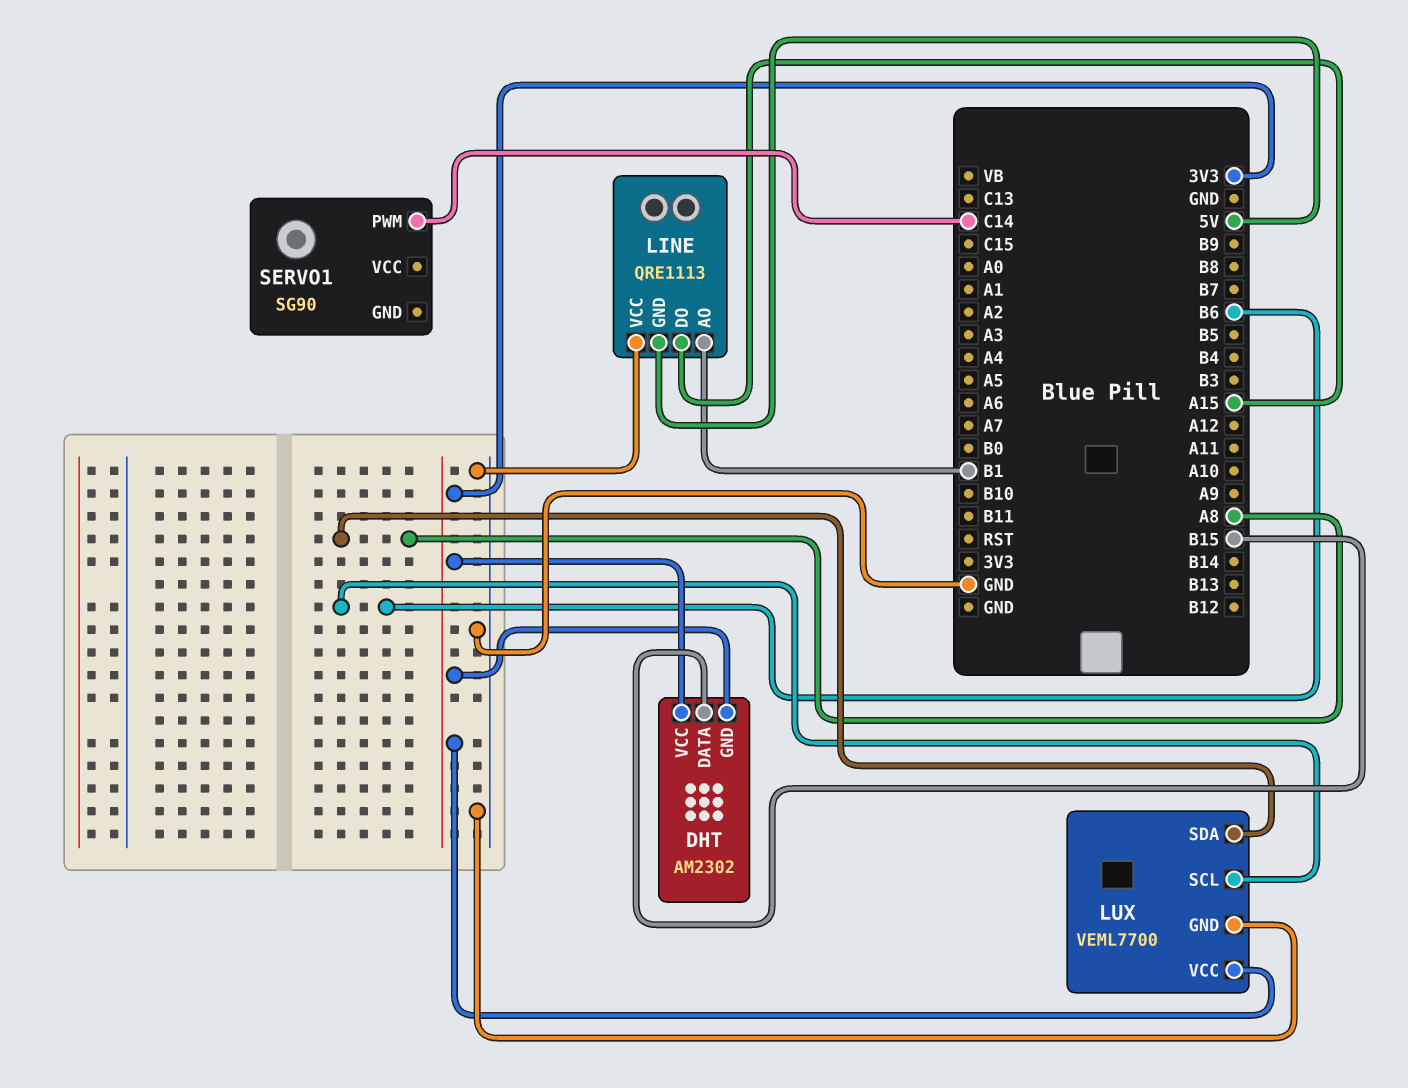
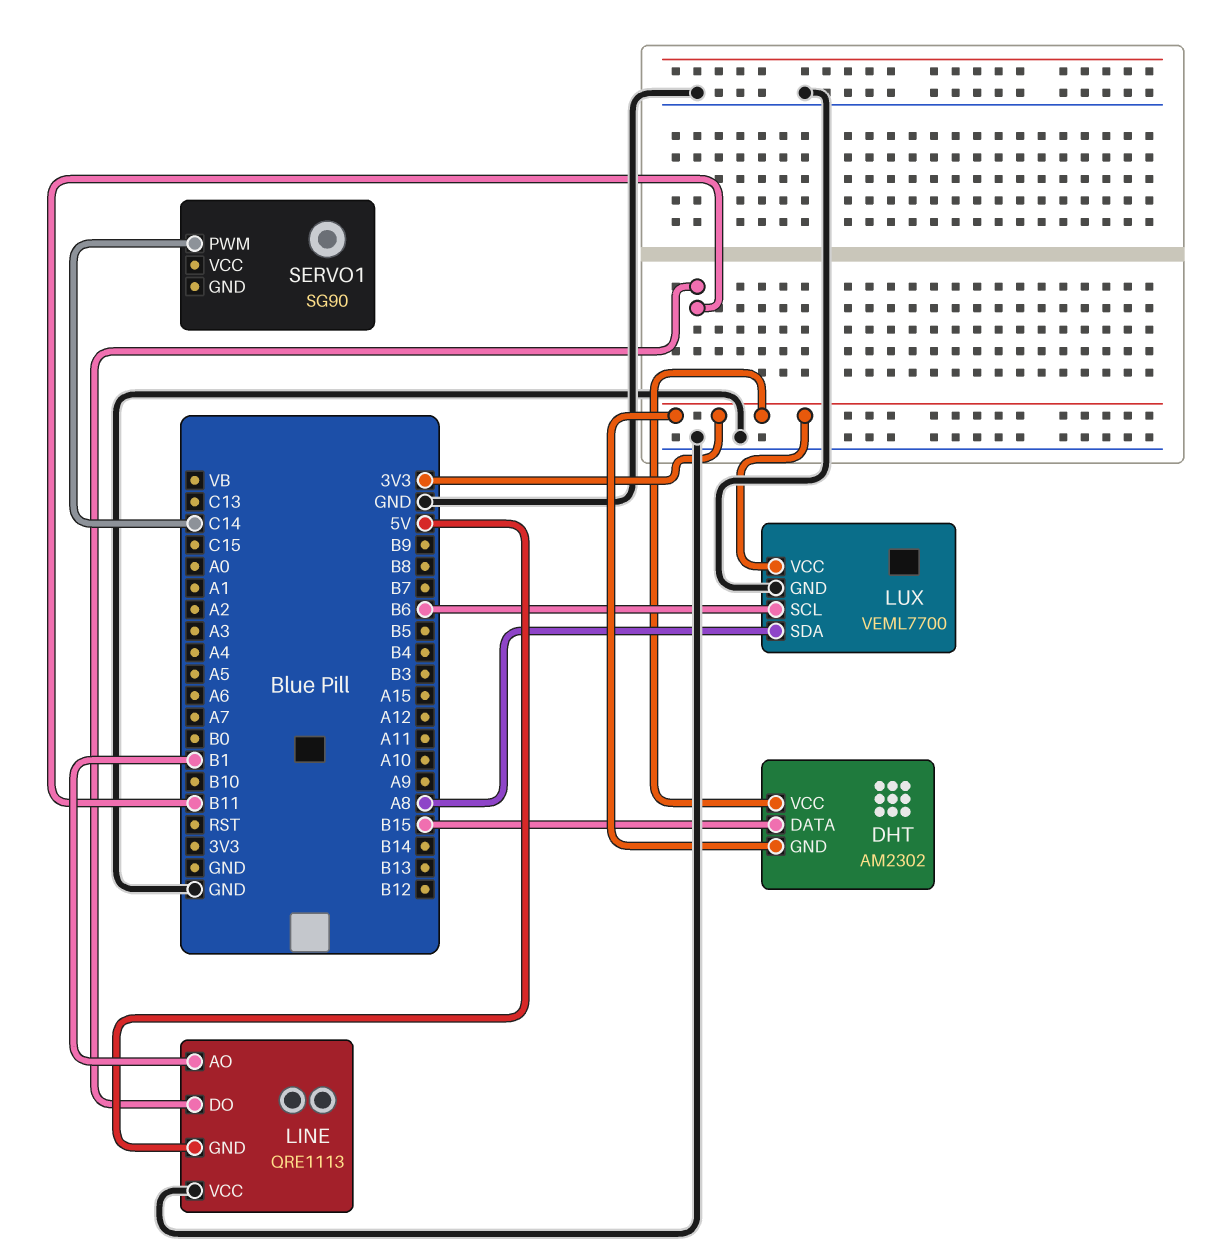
LINE pin DO: A15 -> B11

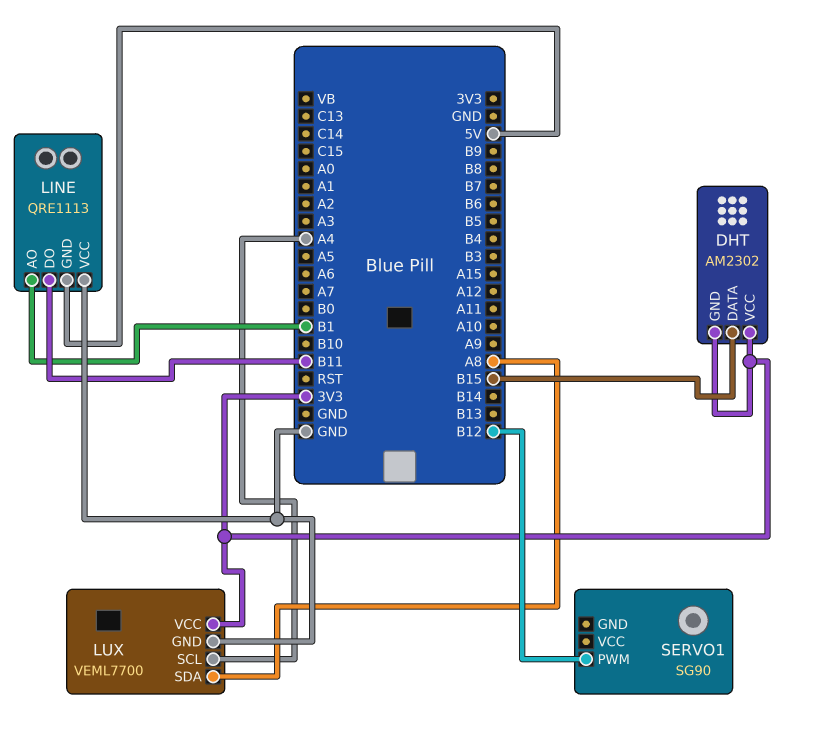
LUX pin SCL: B6 -> A4
SERVO1 pin PWM: C14 -> B12

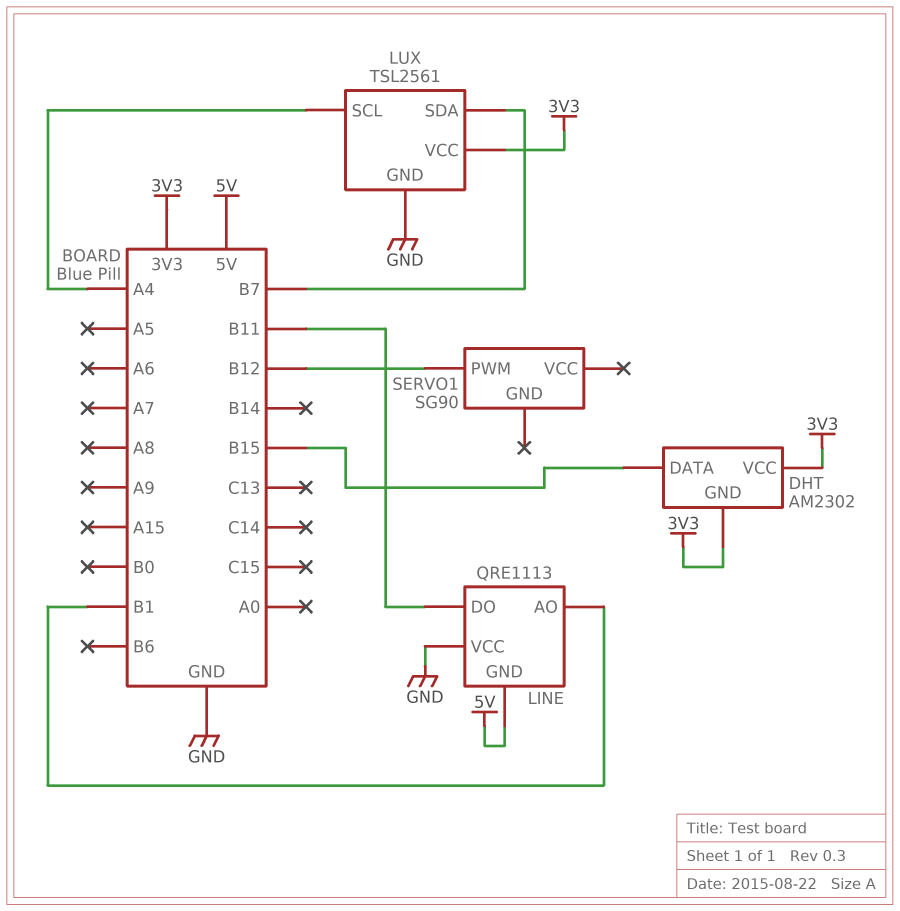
LUX: VEML7700 -> TSL2561
LUX pin SDA: A8 -> B7

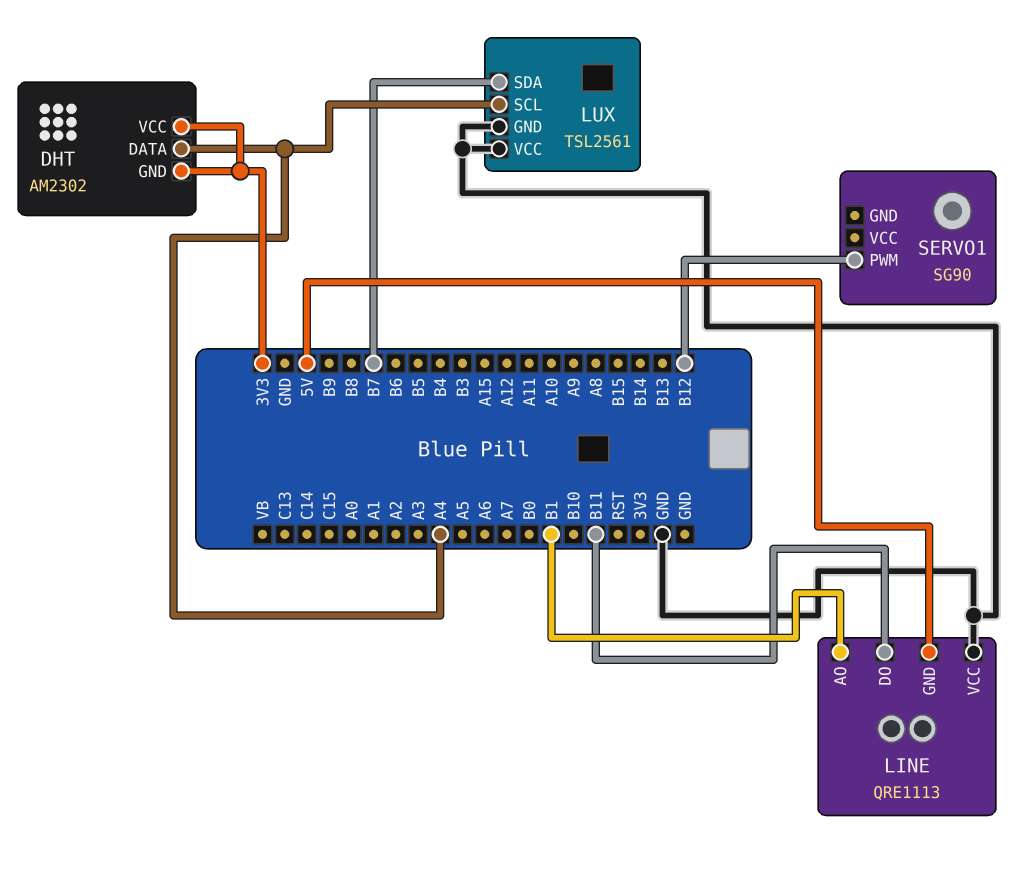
DHT pin DATA: B15 -> A4
LUX pin VCC: 3V3 -> GND

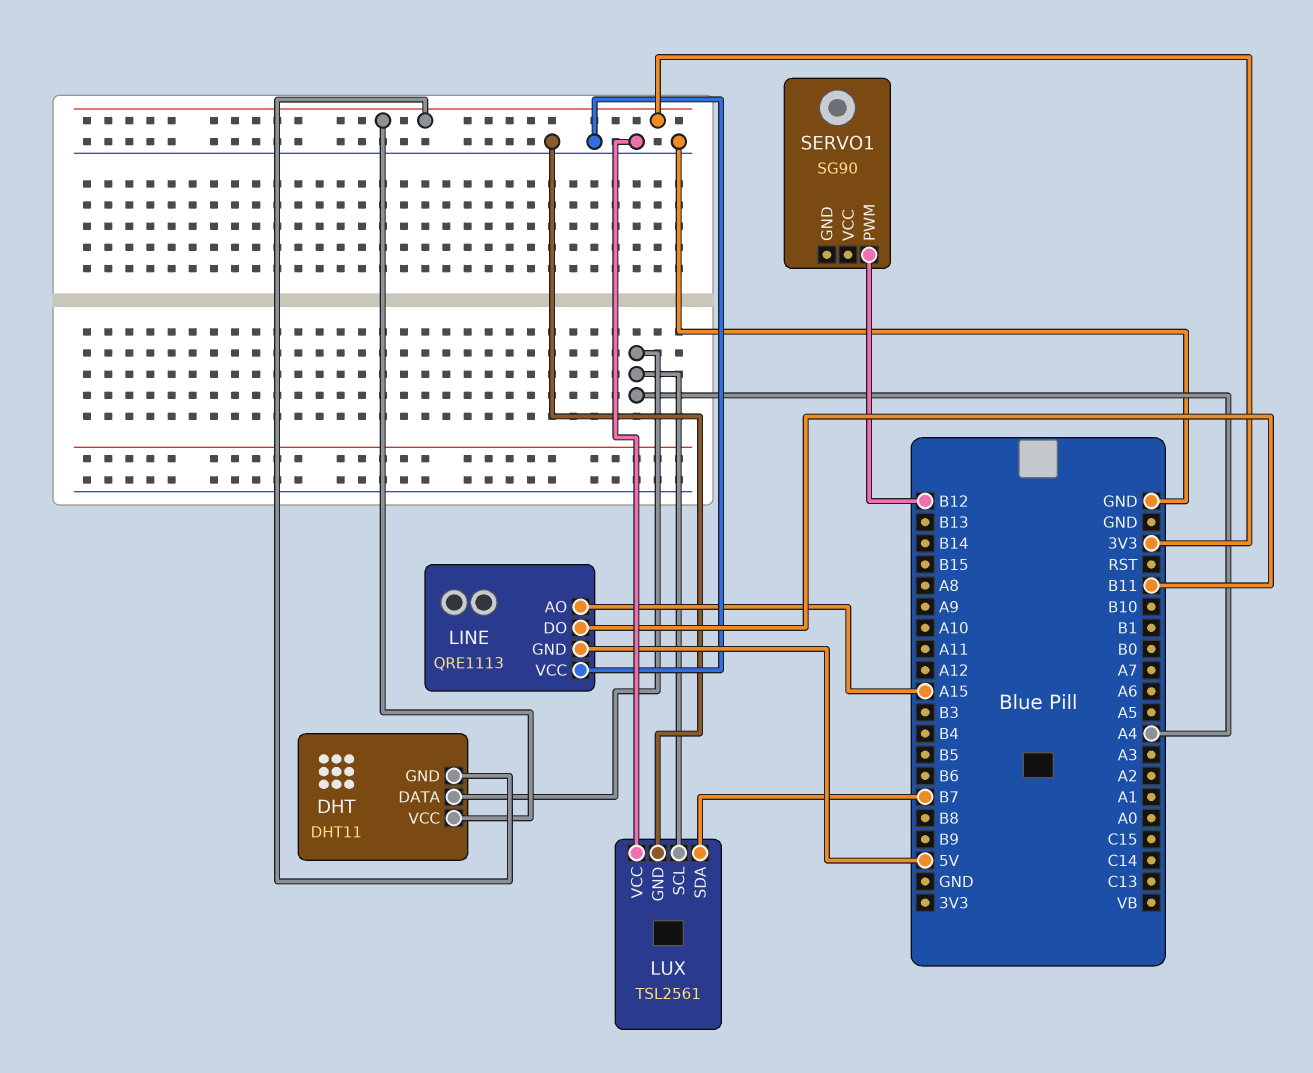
DHT: AM2302 -> DHT11
LINE pin AO: B1 -> A15

